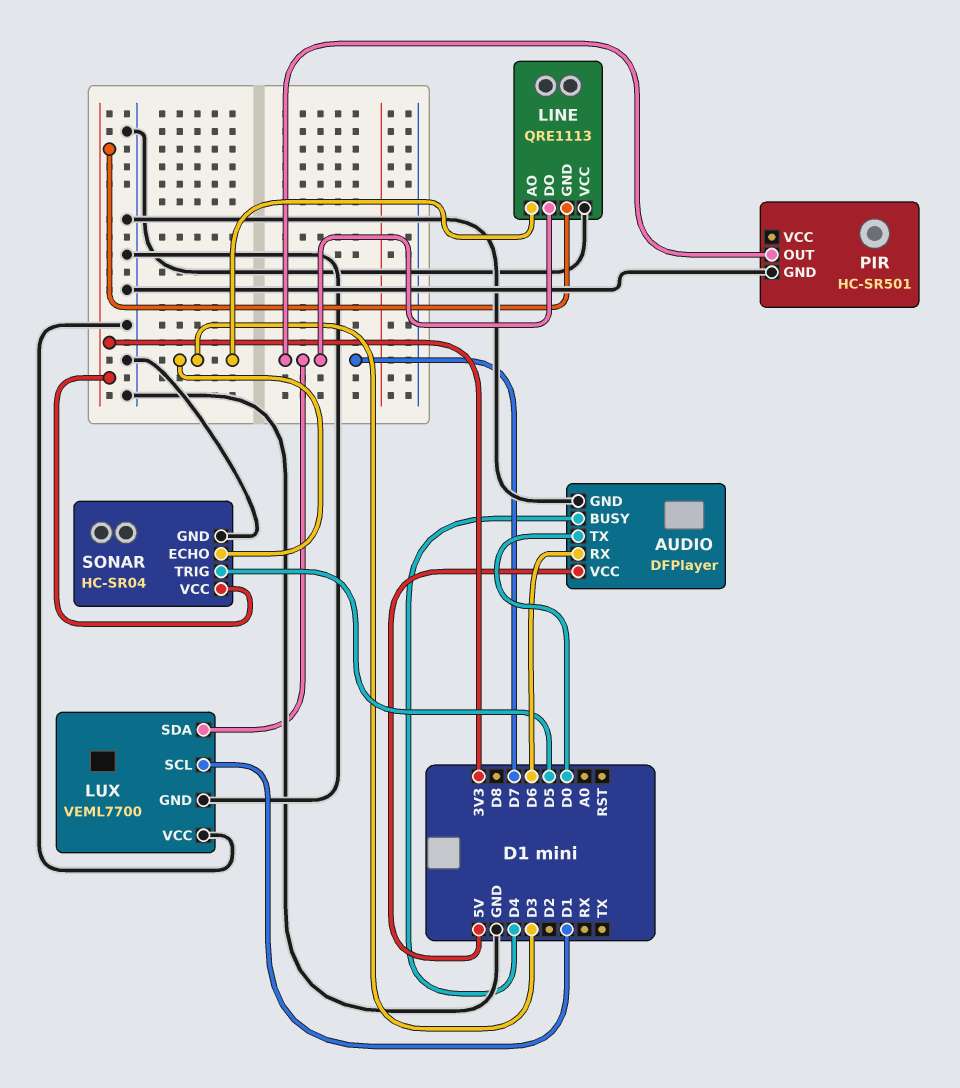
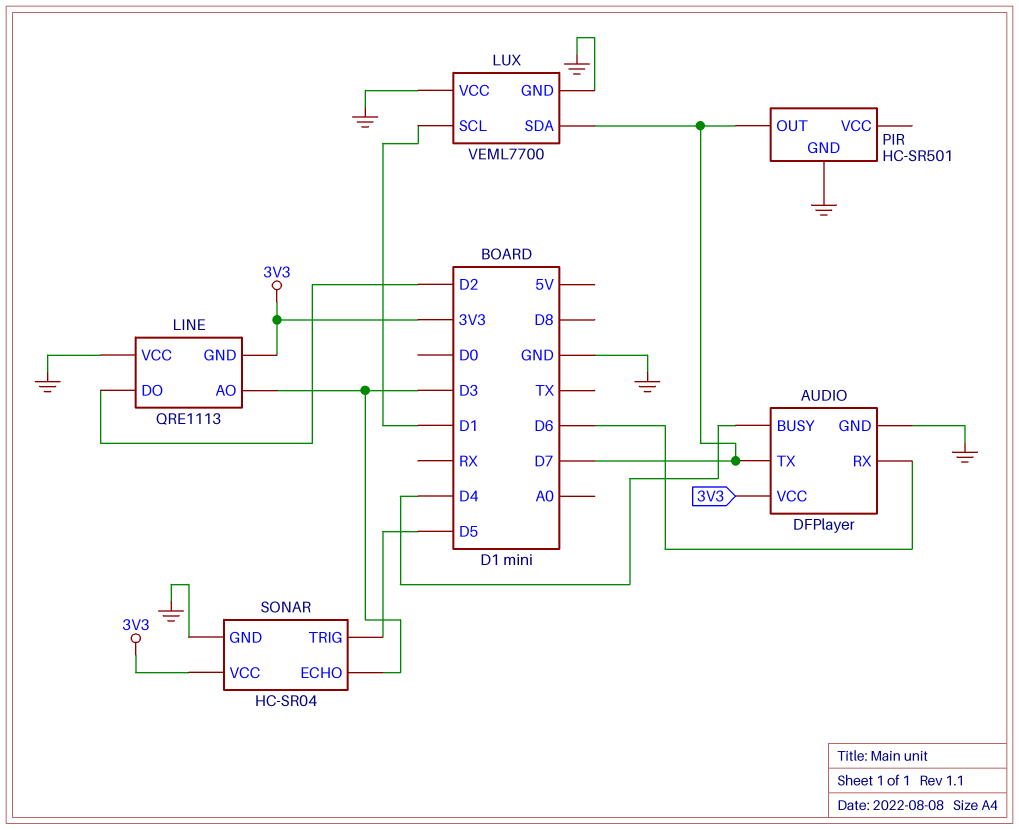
AUDIO pin TX: D0 -> D7
AUDIO pin VCC: 5V -> 3V3
LINE pin DO: D7 -> D2

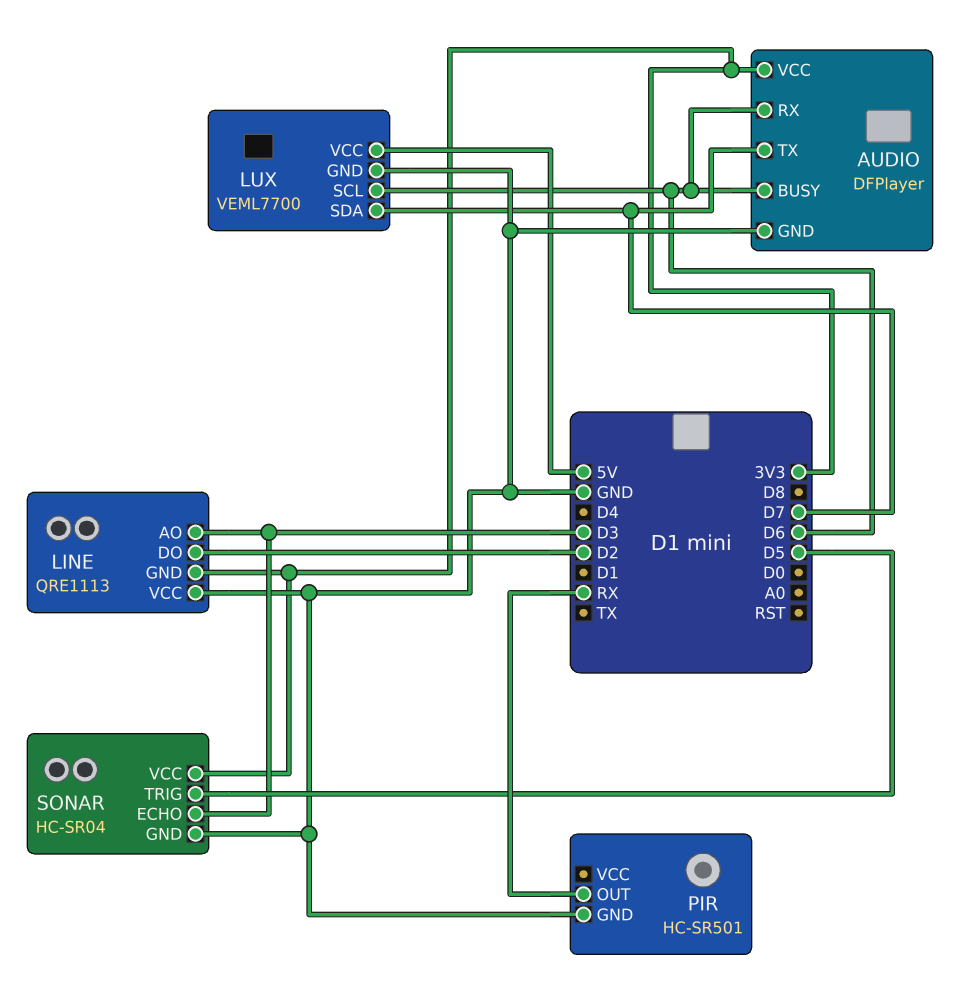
AUDIO pin BUSY: D4 -> D6
LUX pin SCL: D1 -> D6
LUX pin VCC: GND -> 5V
PIR pin OUT: D7 -> RX

